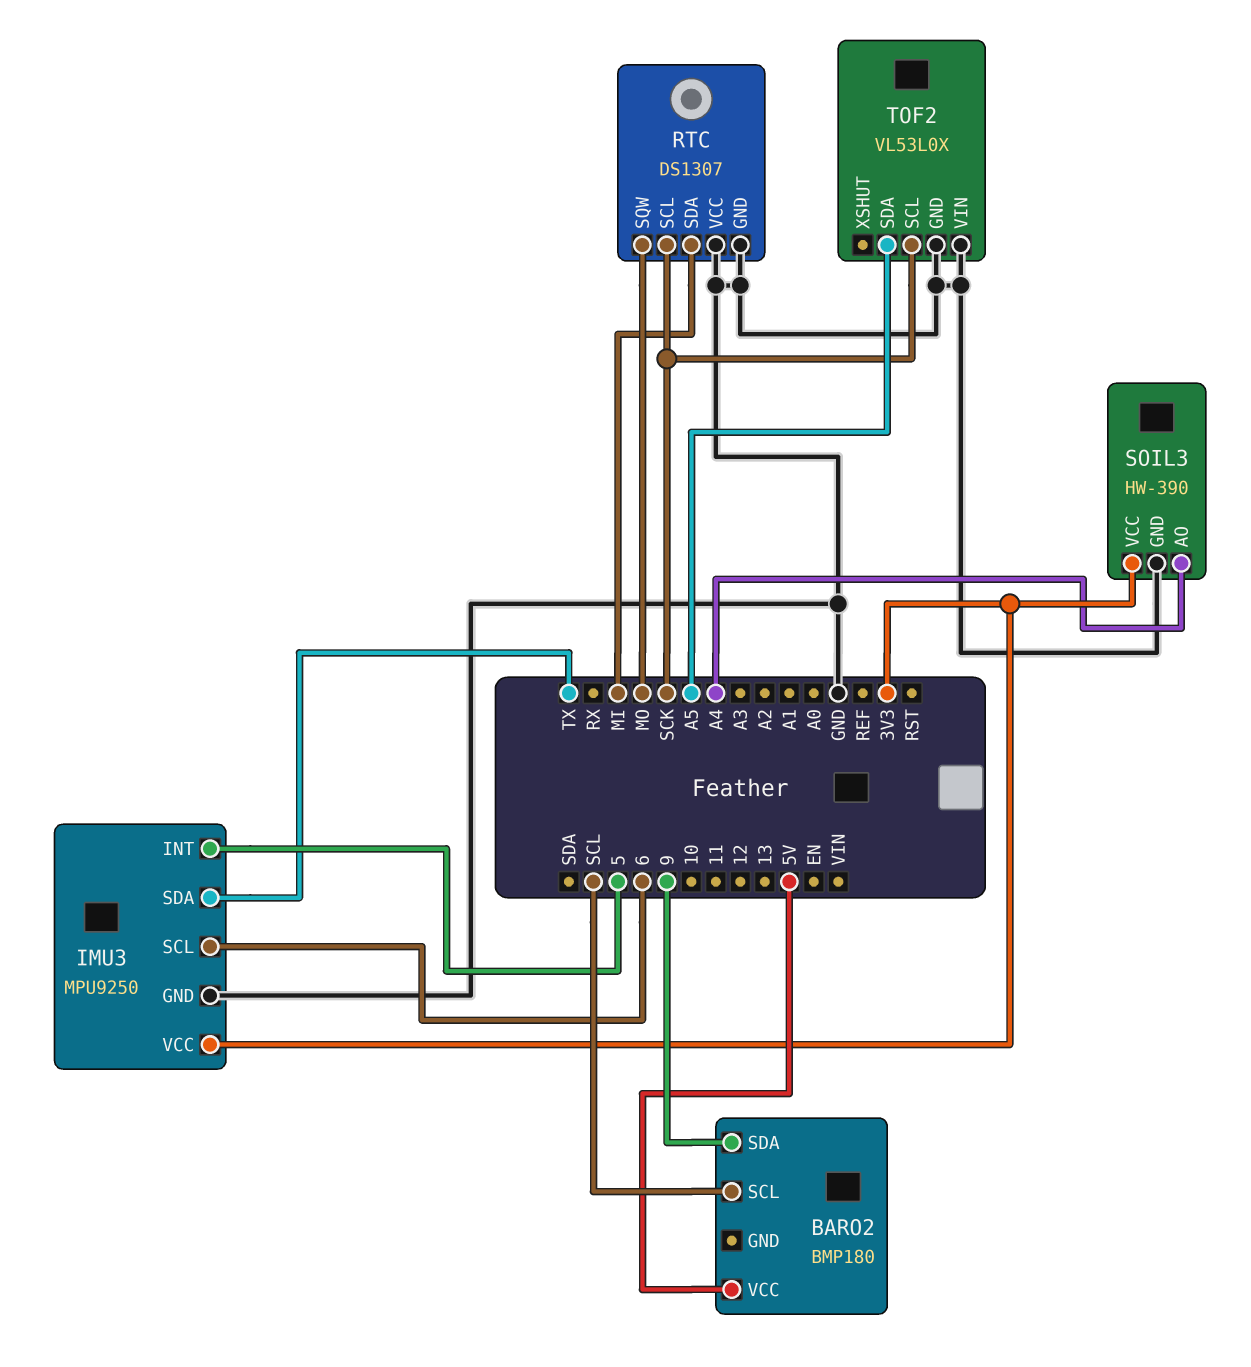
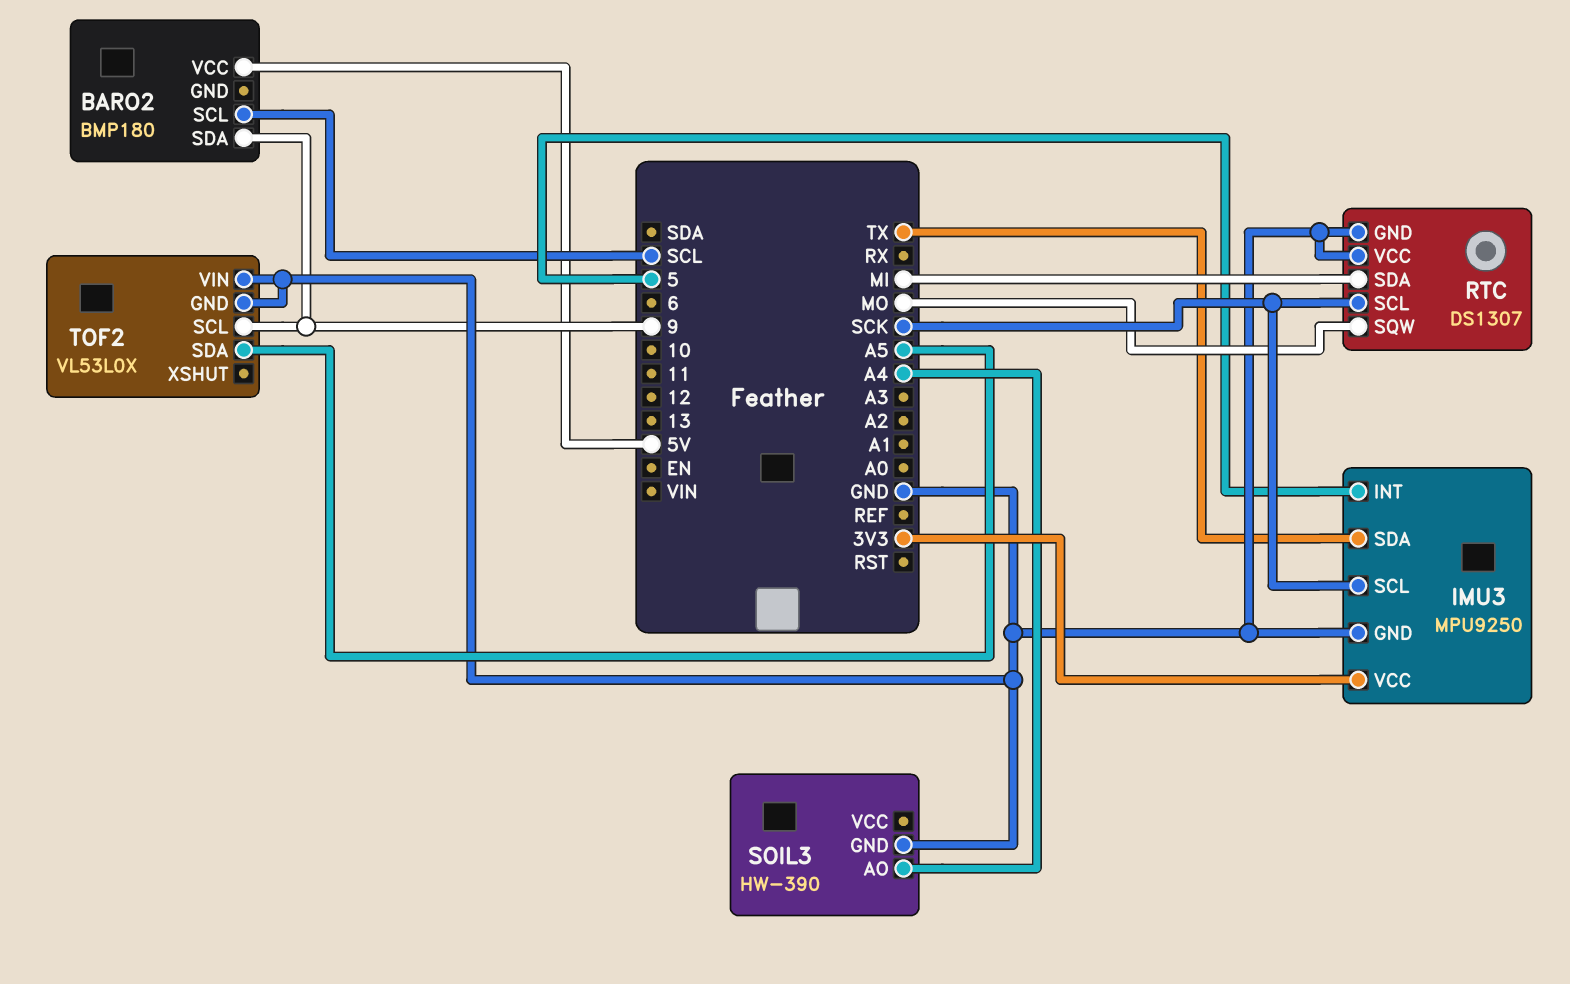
IMU3 pin SCL: 6 -> SCK
SOIL3 pin VCC: 3V3 -> none
TOF2 pin SCL: SCK -> 9

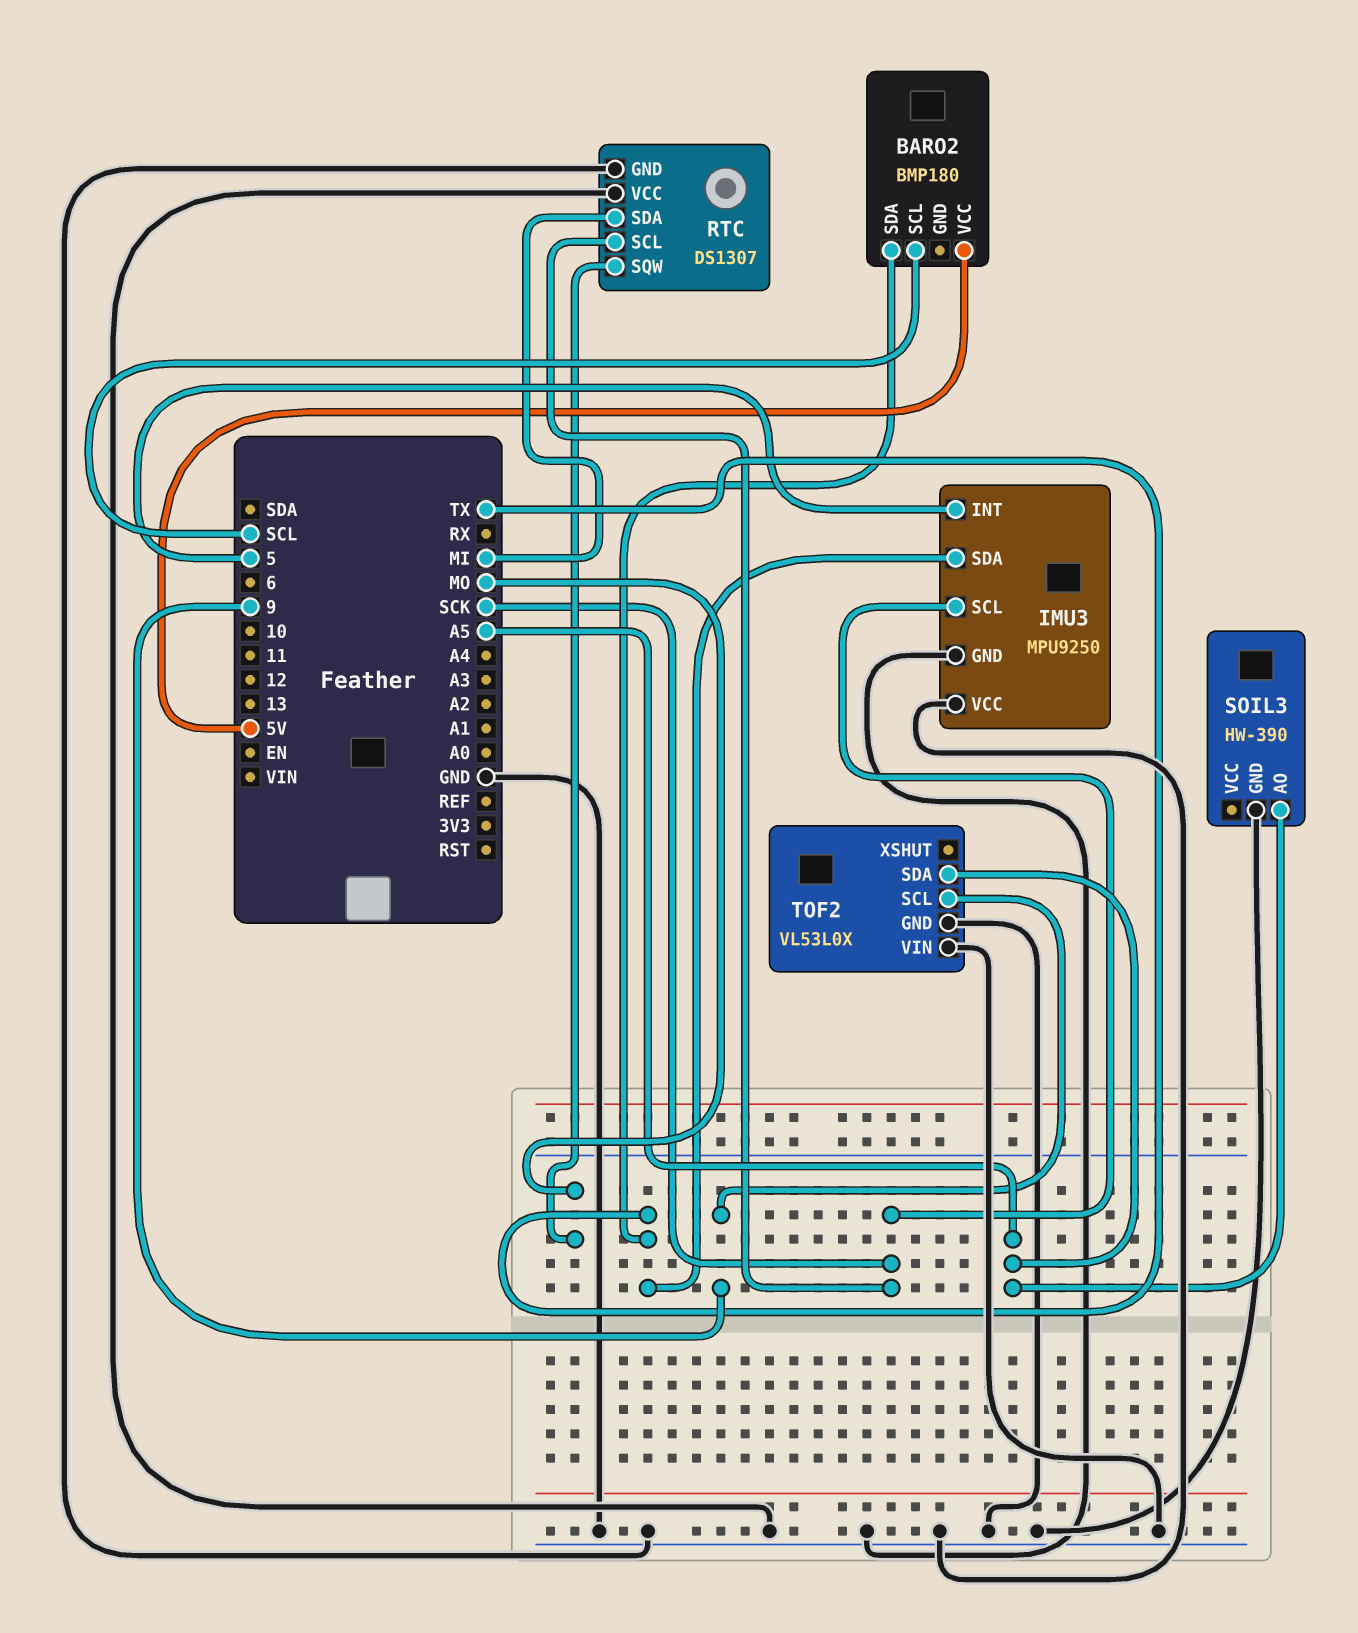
BARO2 pin SDA: 9 -> TX
IMU3 pin VCC: 3V3 -> GND
SOIL3 pin AO: A4 -> A5

